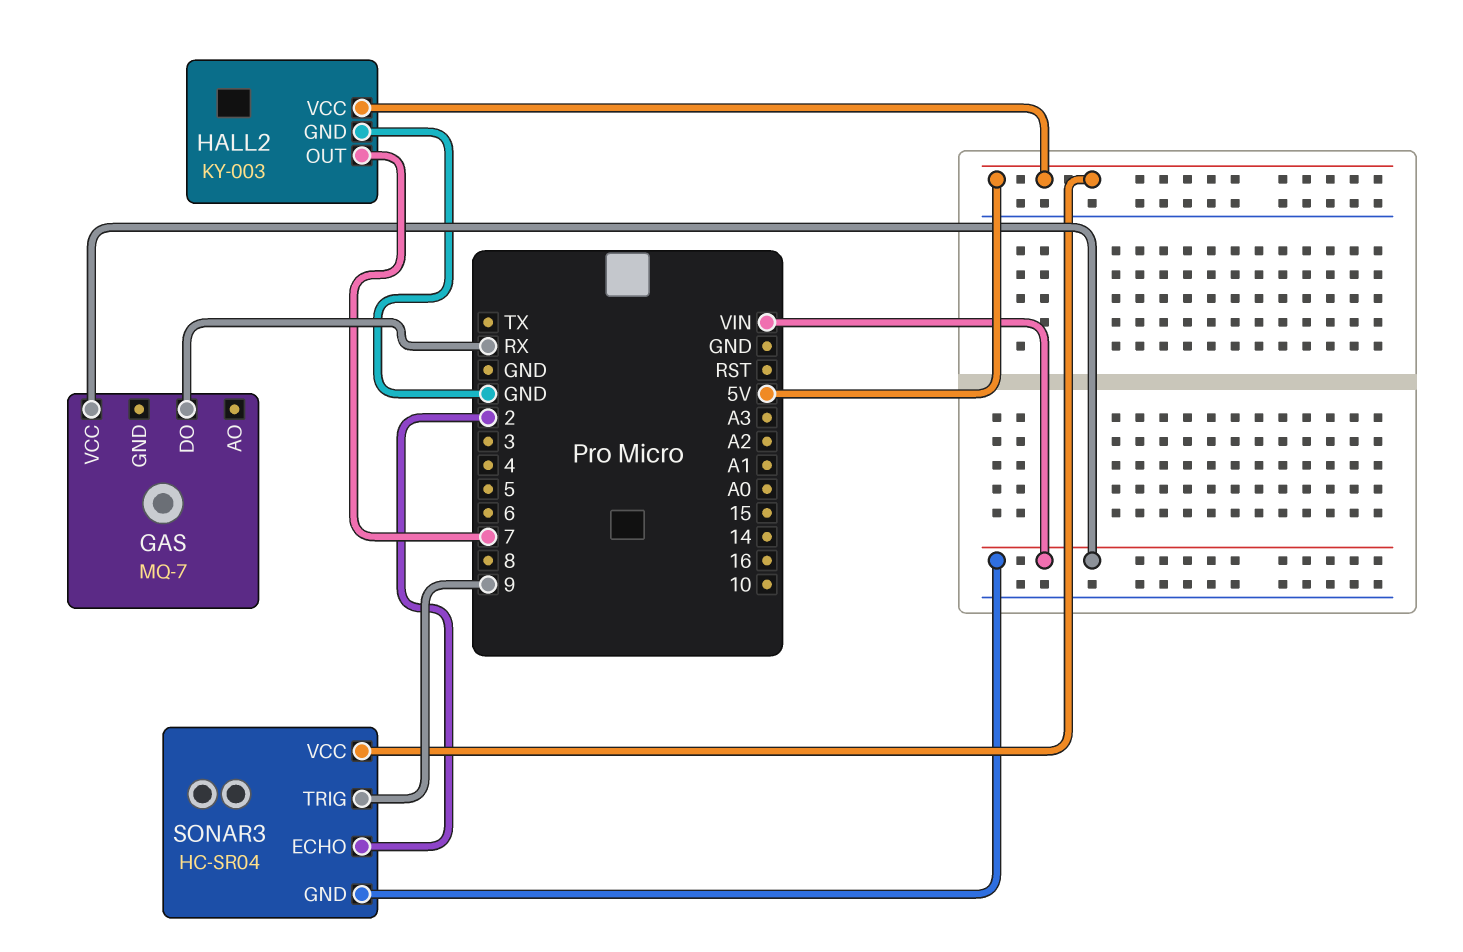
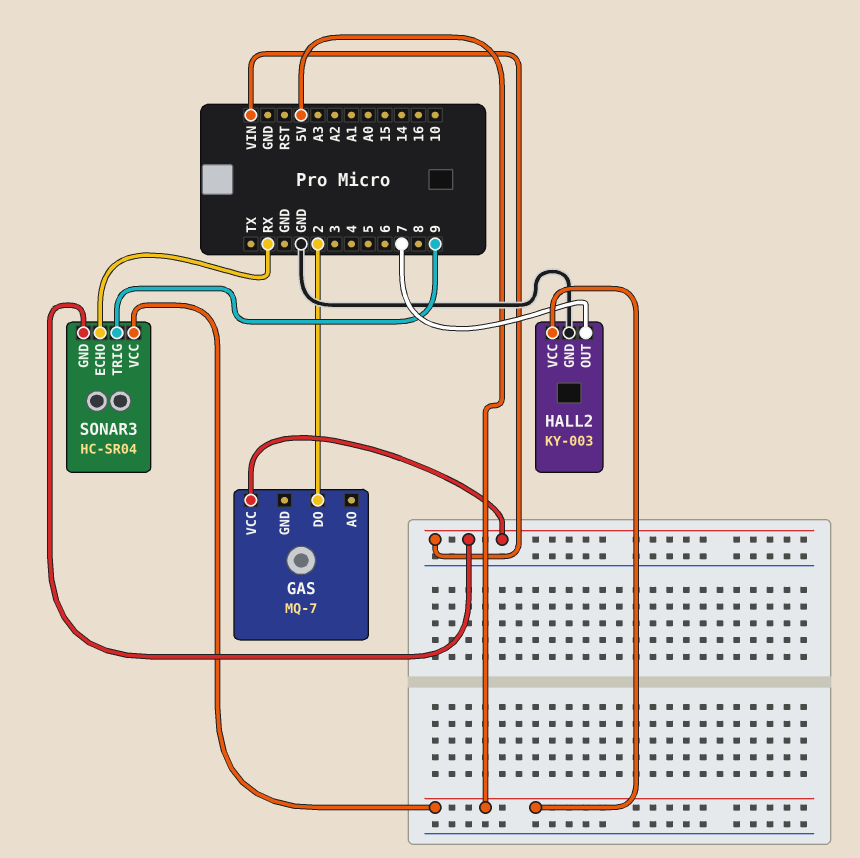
GAS pin DO: RX -> 2
SONAR3 pin ECHO: 2 -> RX

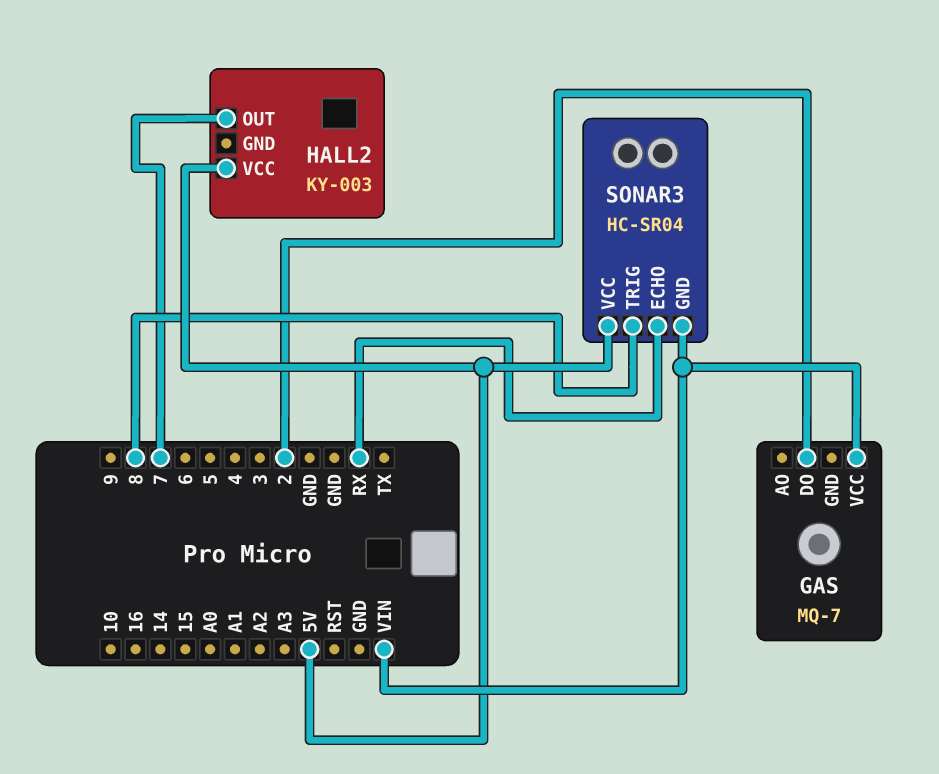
HALL2 pin GND: GND -> none
SONAR3 pin TRIG: 9 -> 8

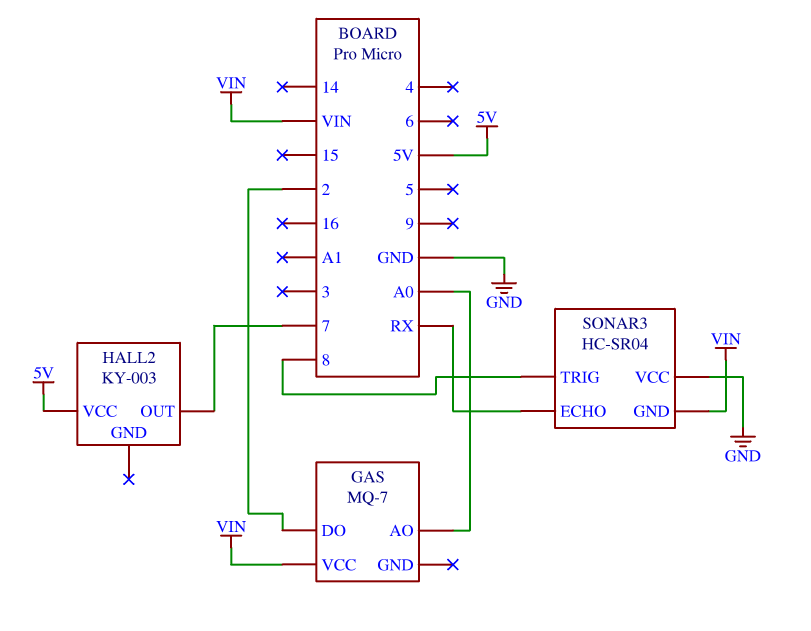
GAS pin AO: none -> A0
SONAR3 pin VCC: 5V -> GND

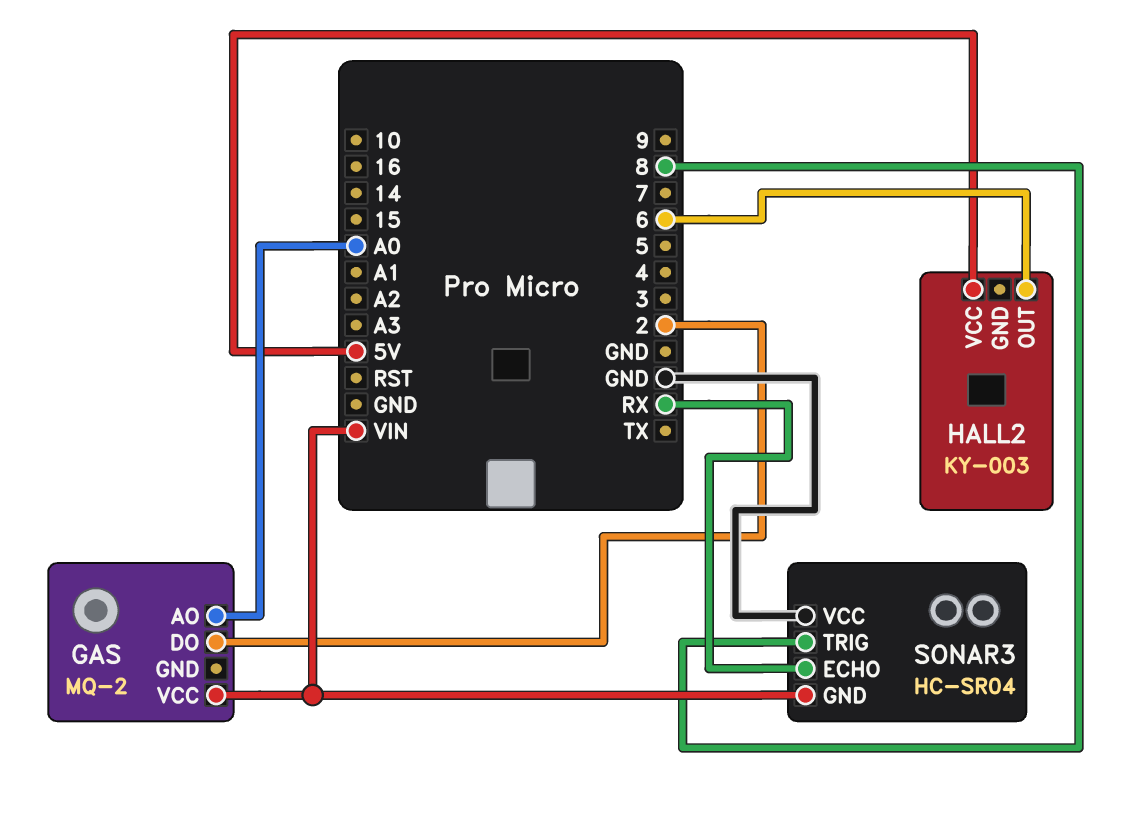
GAS: MQ-7 -> MQ-2
HALL2 pin OUT: 7 -> 6

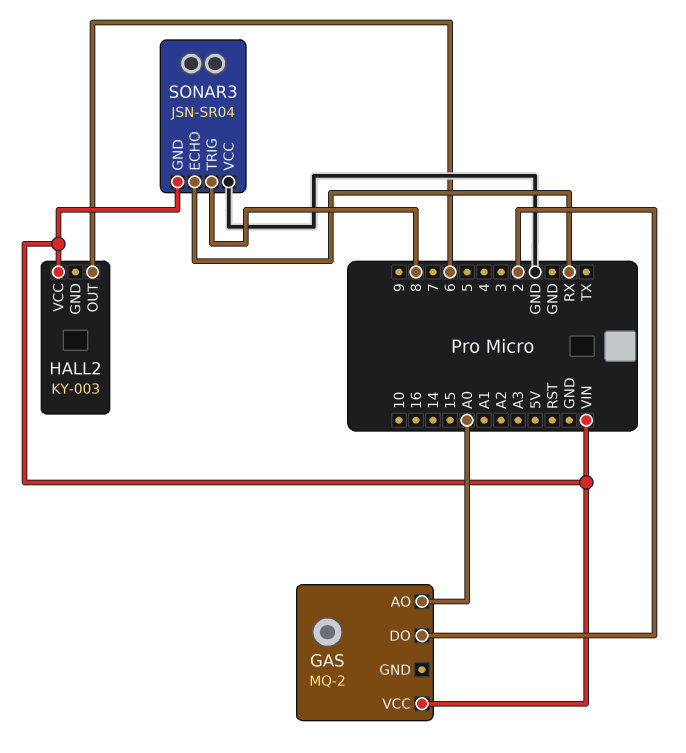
HALL2 pin VCC: 5V -> VIN
SONAR3: HC-SR04 -> JSN-SR04

